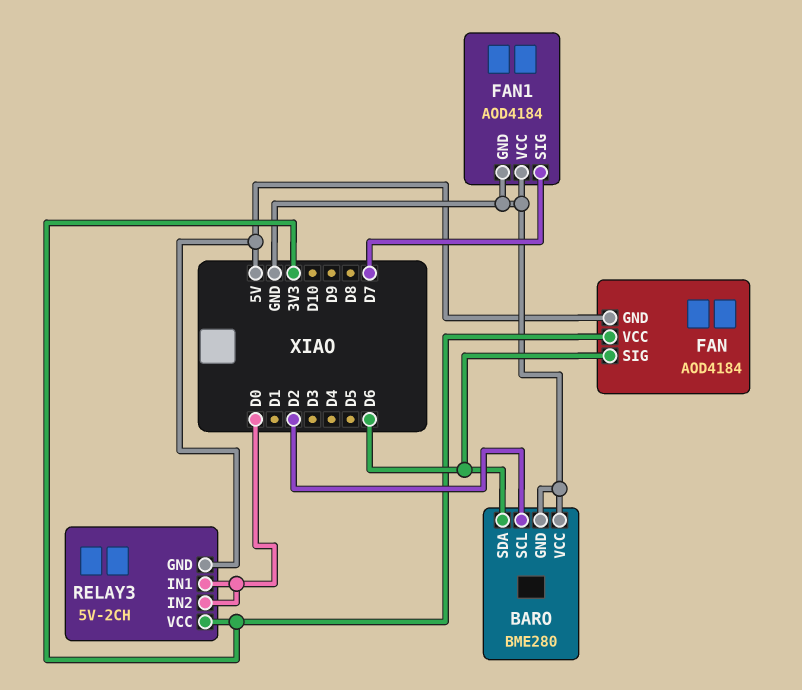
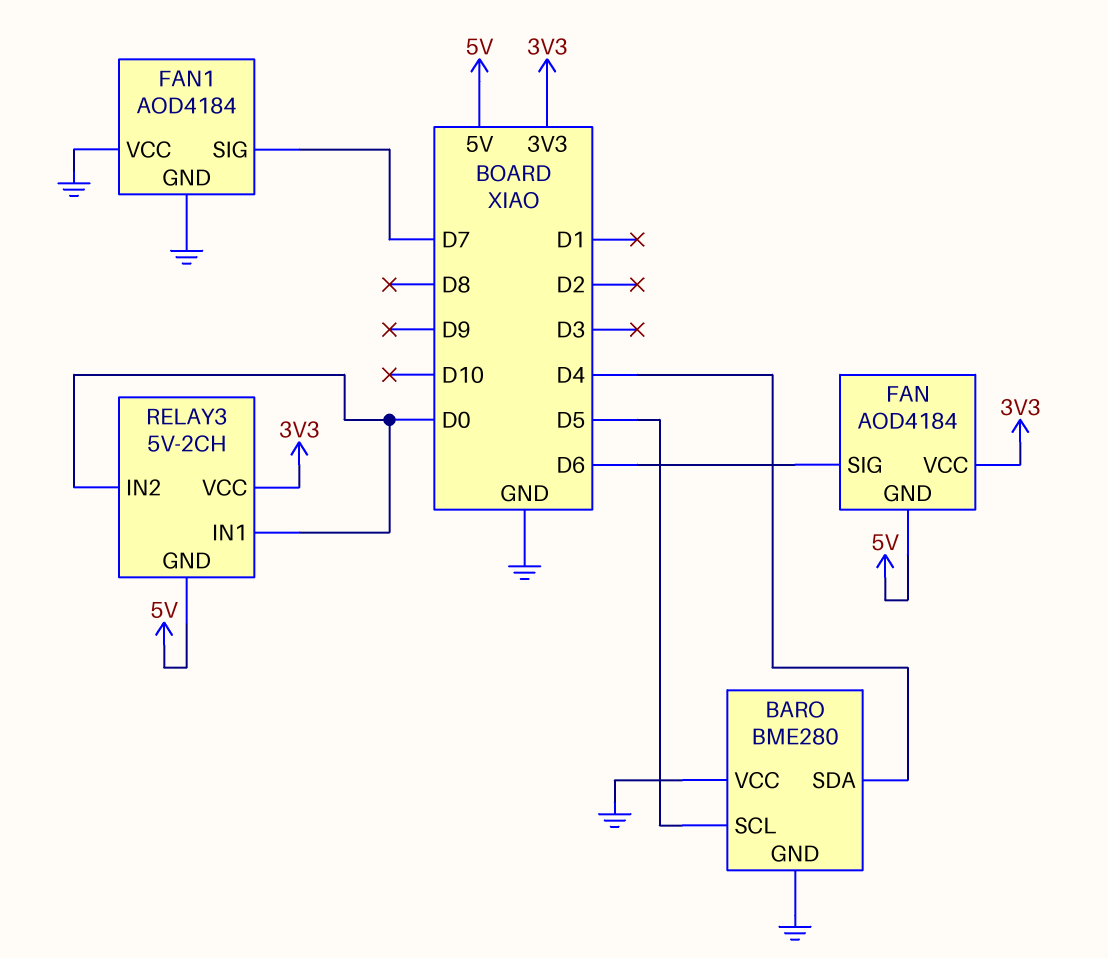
BARO pin SCL: D2 -> D5
BARO pin SDA: D6 -> D4

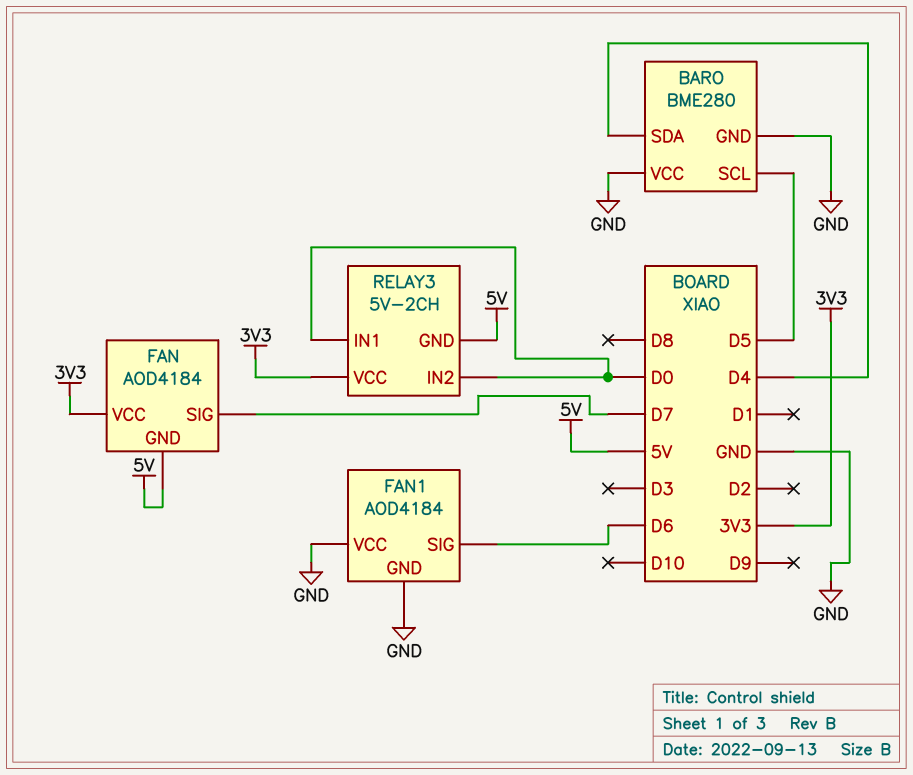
FAN pin SIG: D6 -> D7
FAN1 pin SIG: D7 -> D6

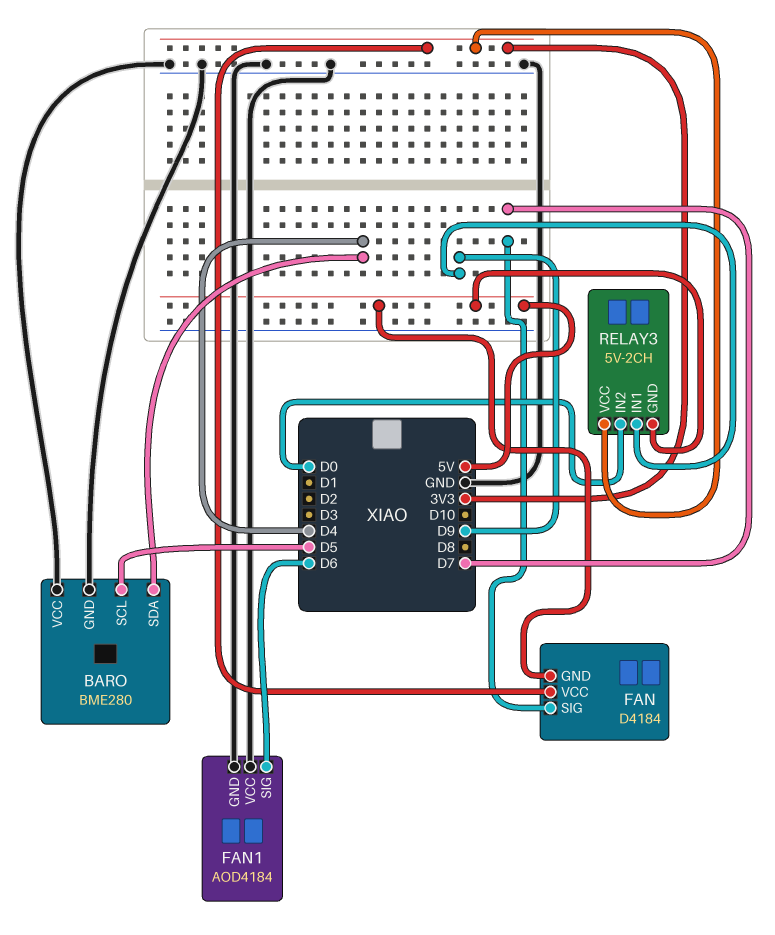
FAN: AOD4184 -> D4184
RELAY3 pin IN1: D0 -> D9

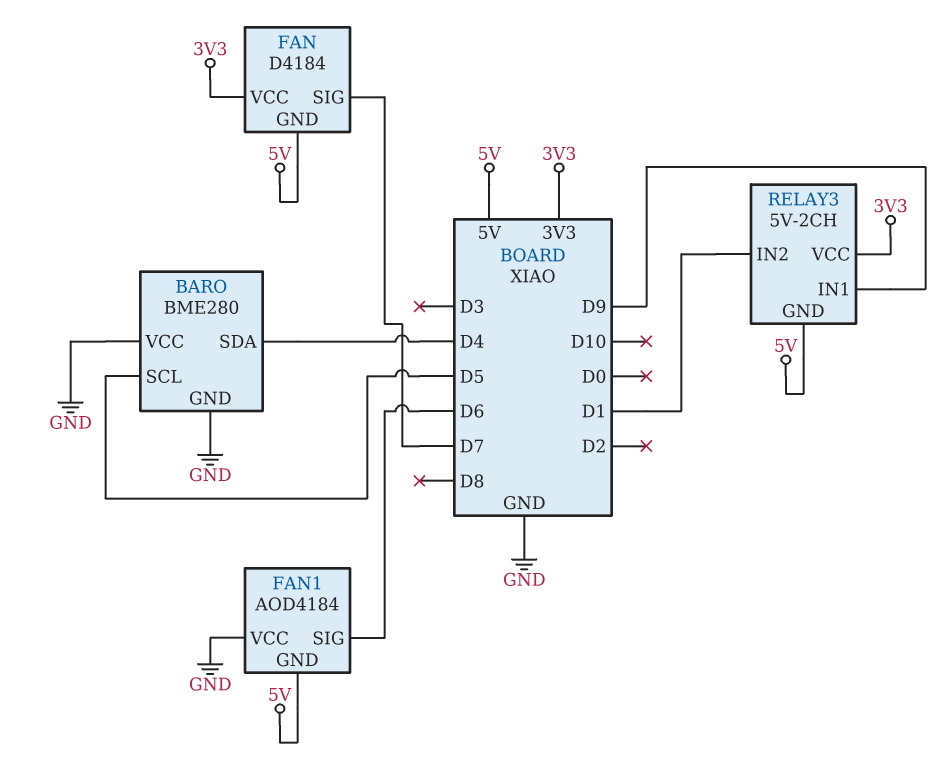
FAN1 pin GND: GND -> 5V
RELAY3 pin IN2: D0 -> D1

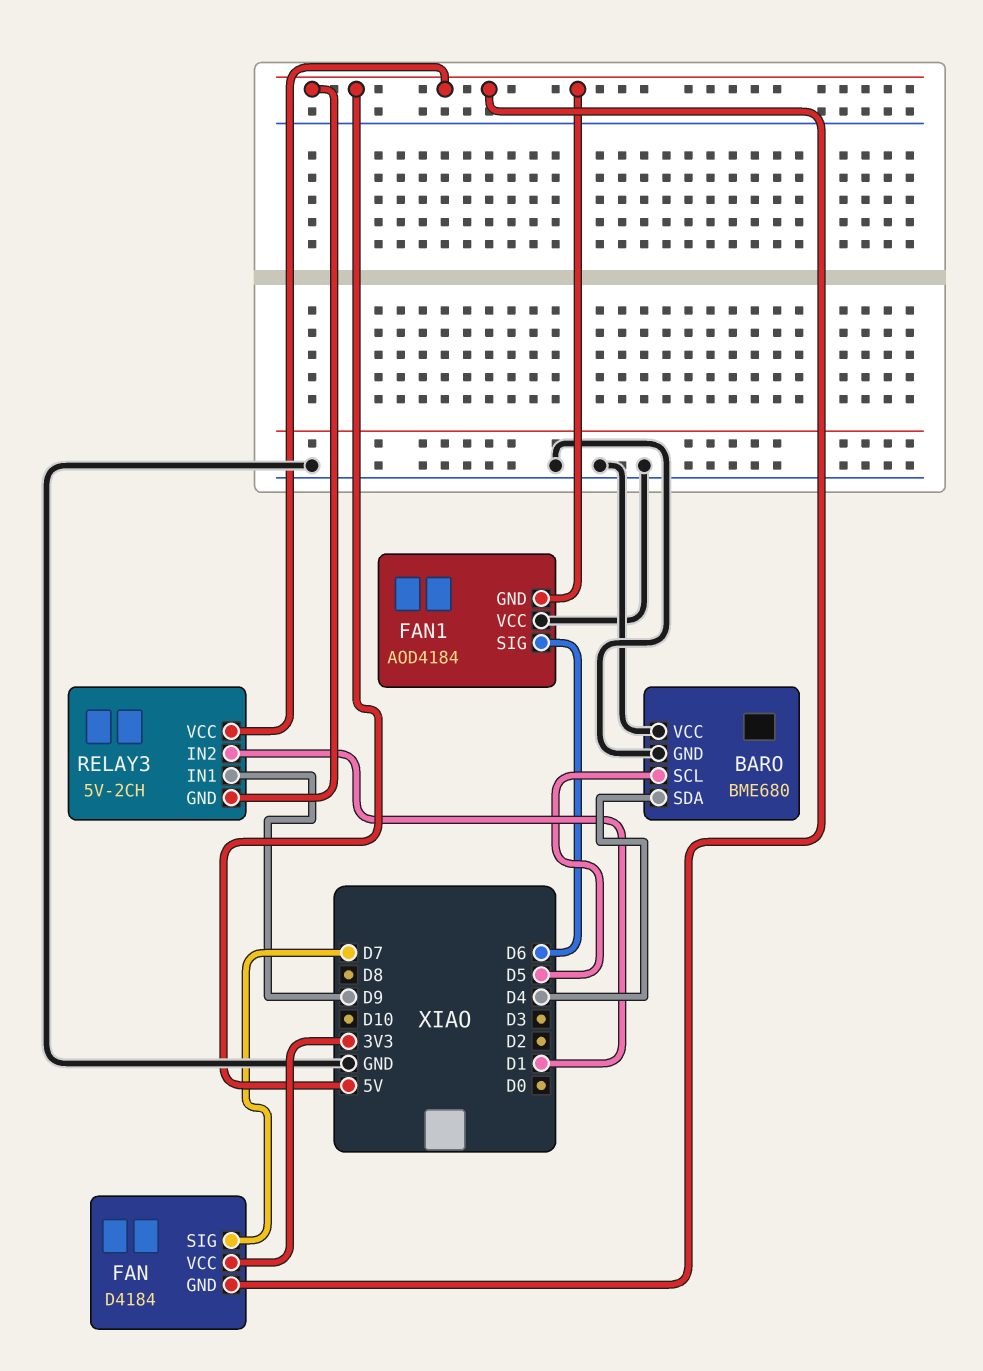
BARO: BME280 -> BME680
RELAY3 pin VCC: 3V3 -> 5V

